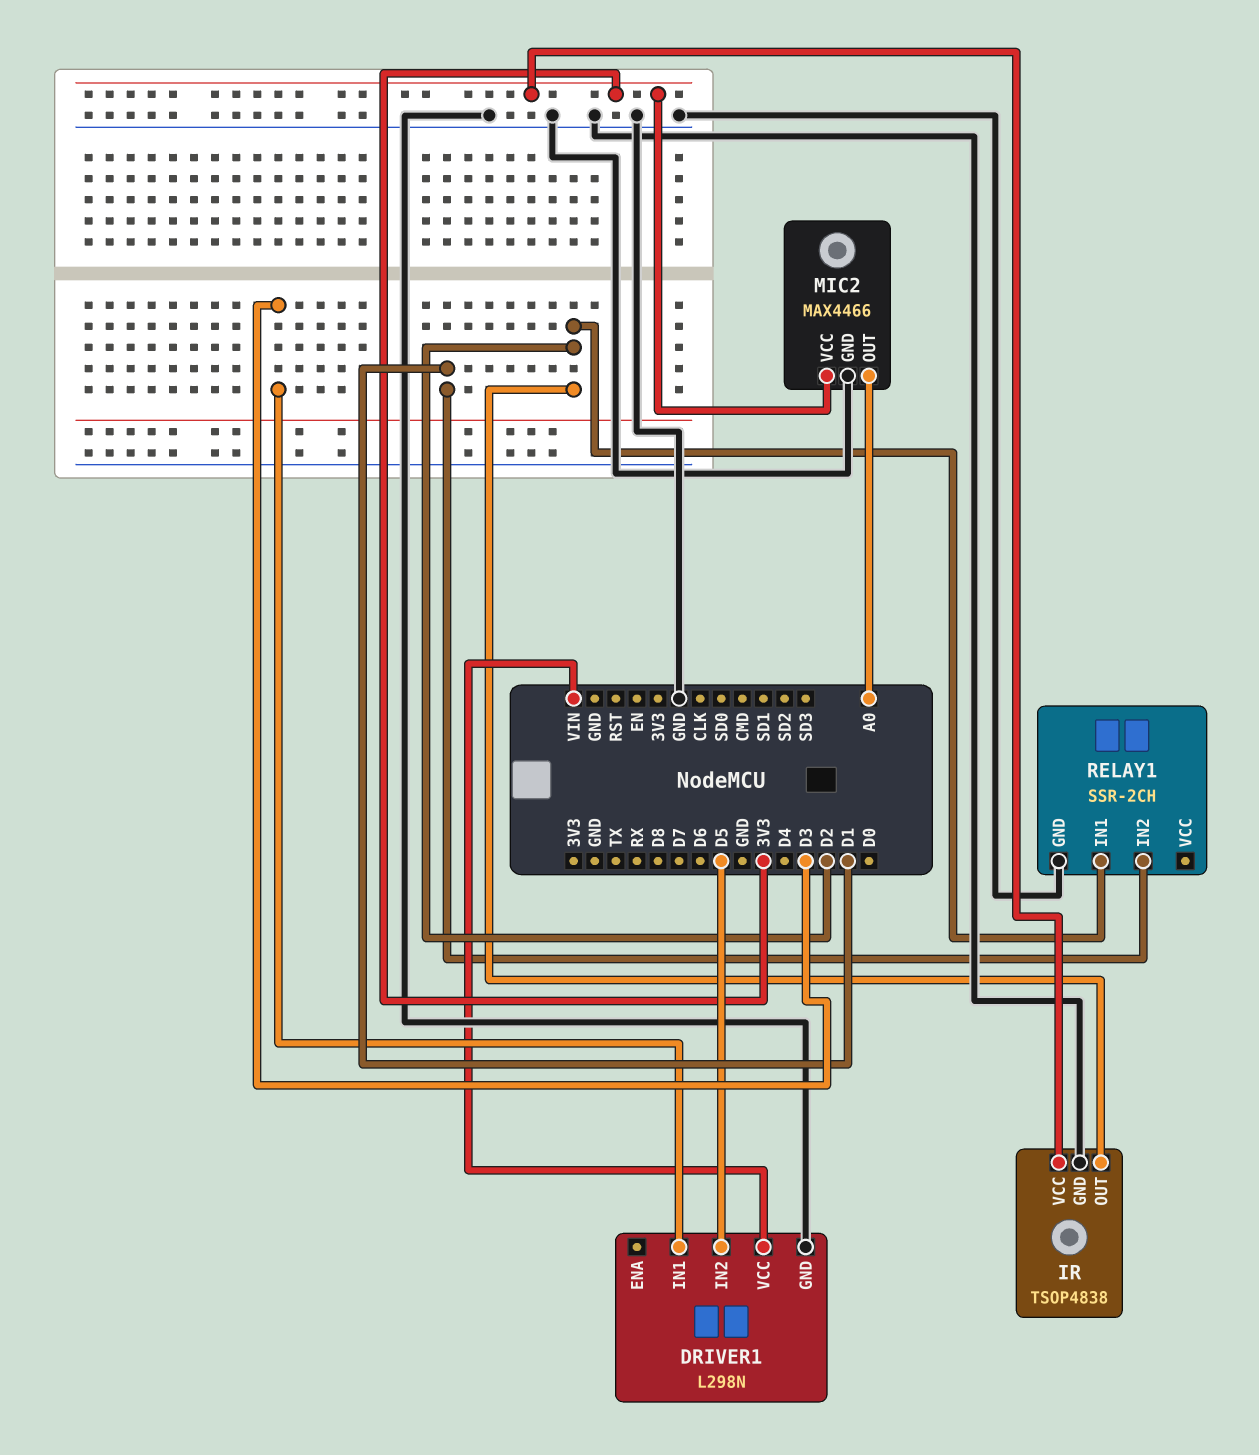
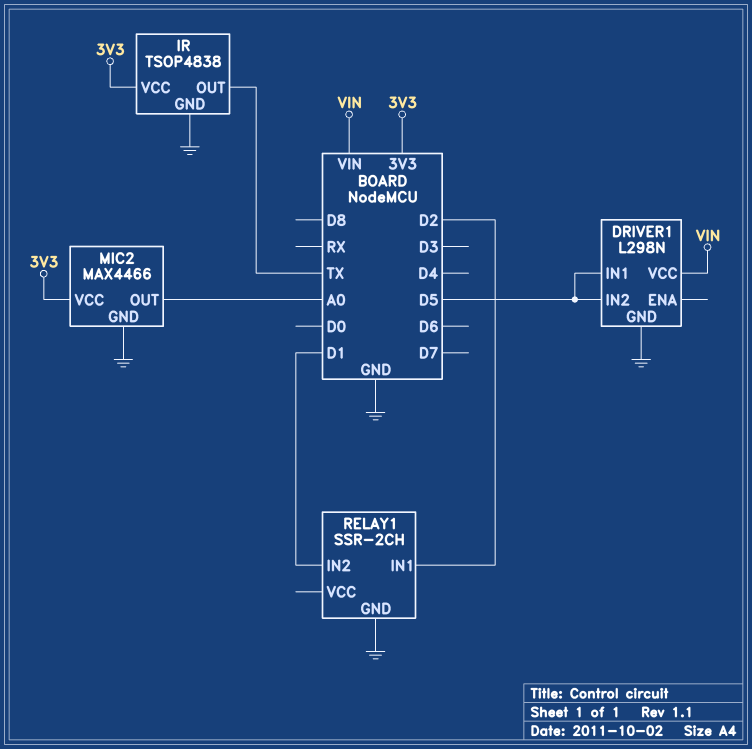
DRIVER1 pin IN1: D3 -> D5
IR pin OUT: D2 -> TX

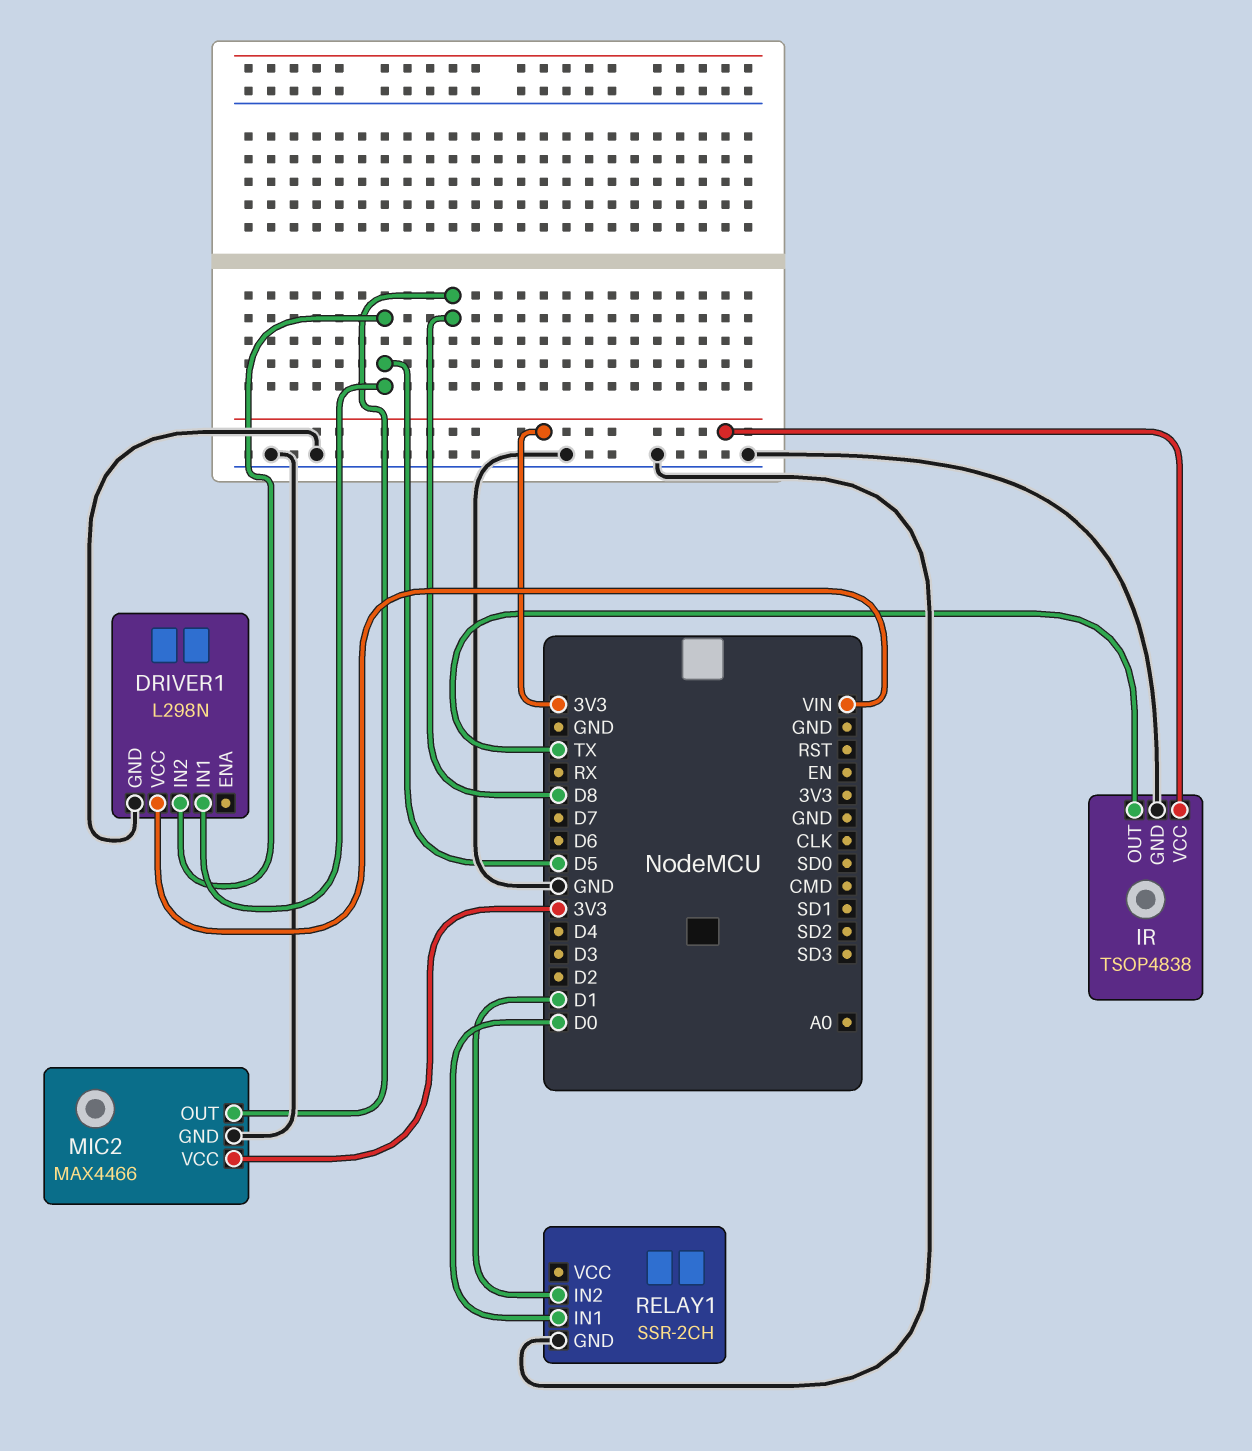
MIC2 pin OUT: A0 -> D8
RELAY1 pin IN1: D2 -> D0

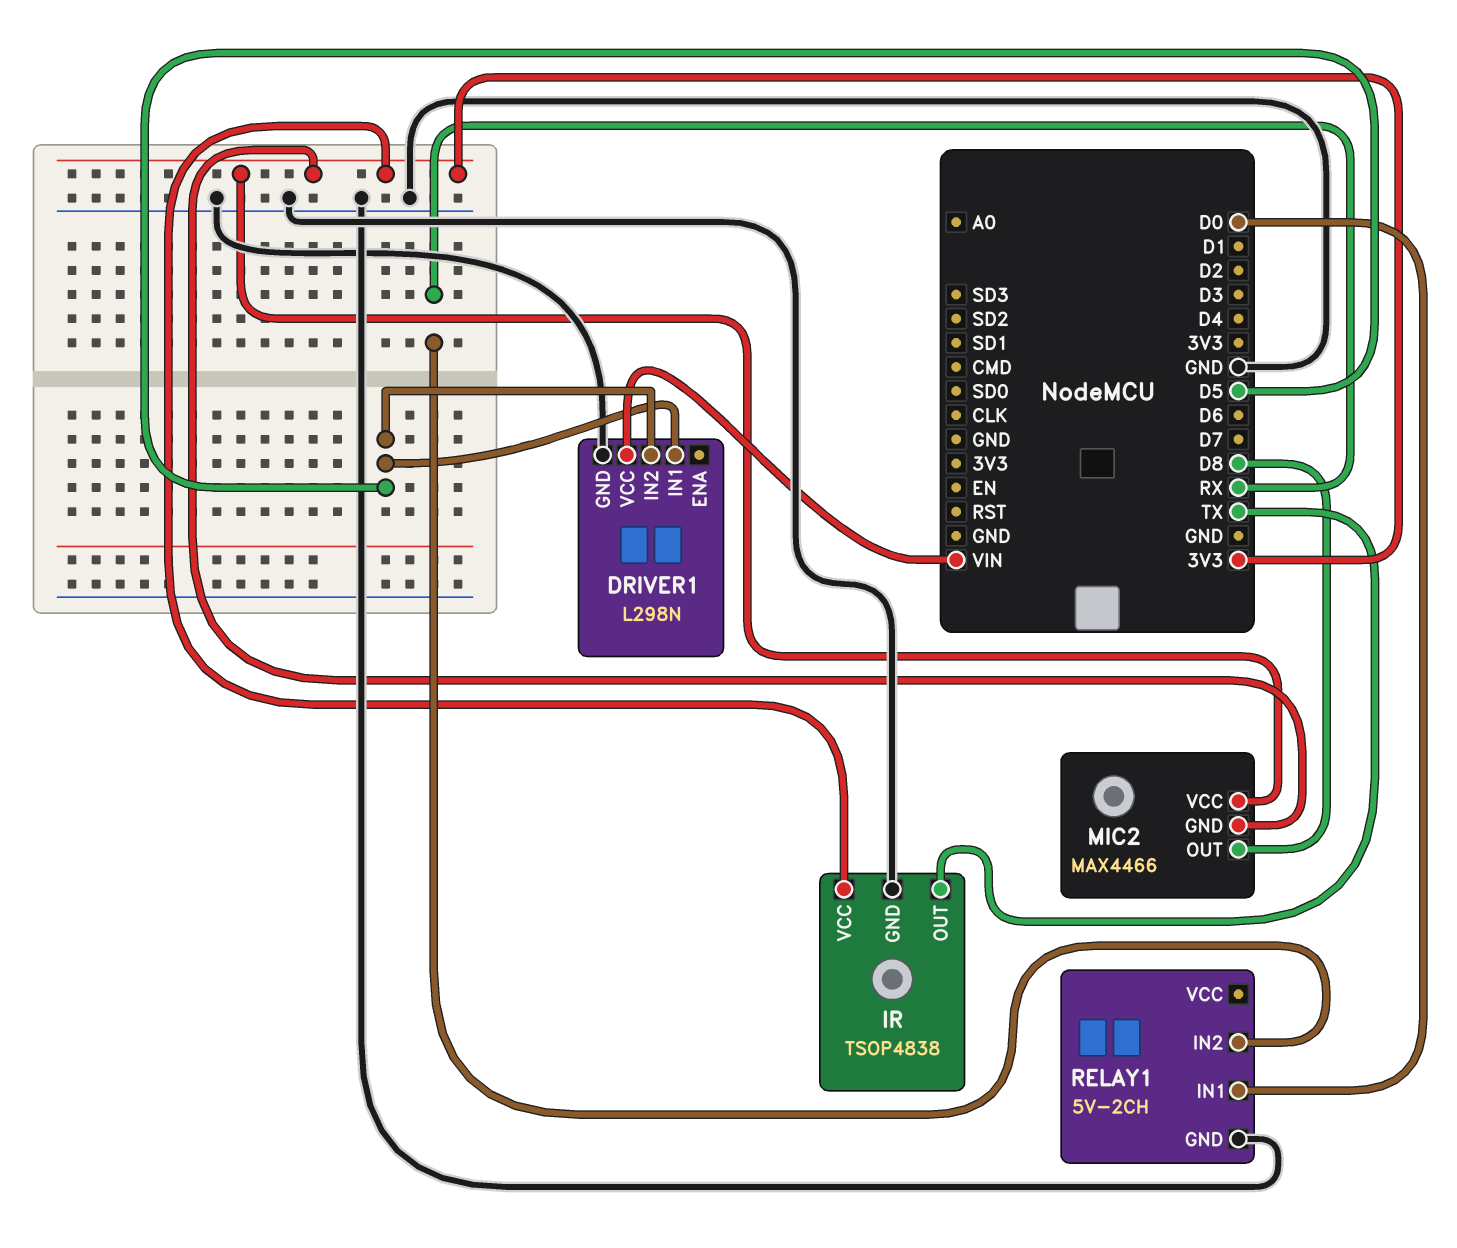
MIC2 pin GND: GND -> 3V3
RELAY1: SSR-2CH -> 5V-2CH
RELAY1 pin IN2: D1 -> RX

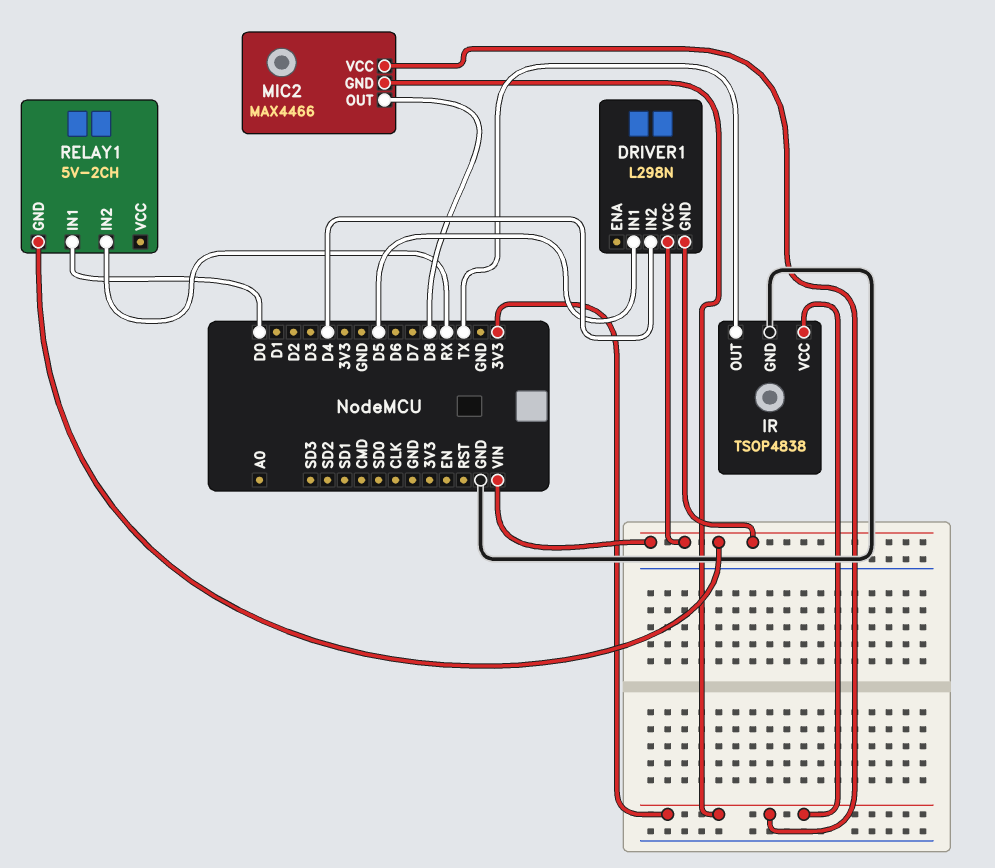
DRIVER1 pin GND: GND -> VIN
DRIVER1 pin IN2: D5 -> D4
RELAY1 pin GND: GND -> VIN

